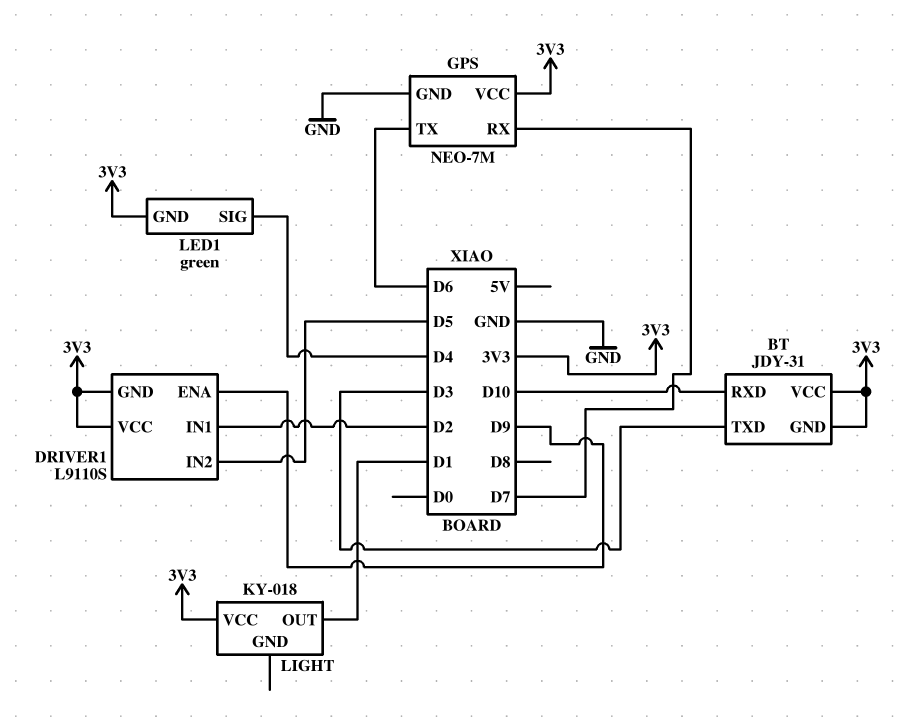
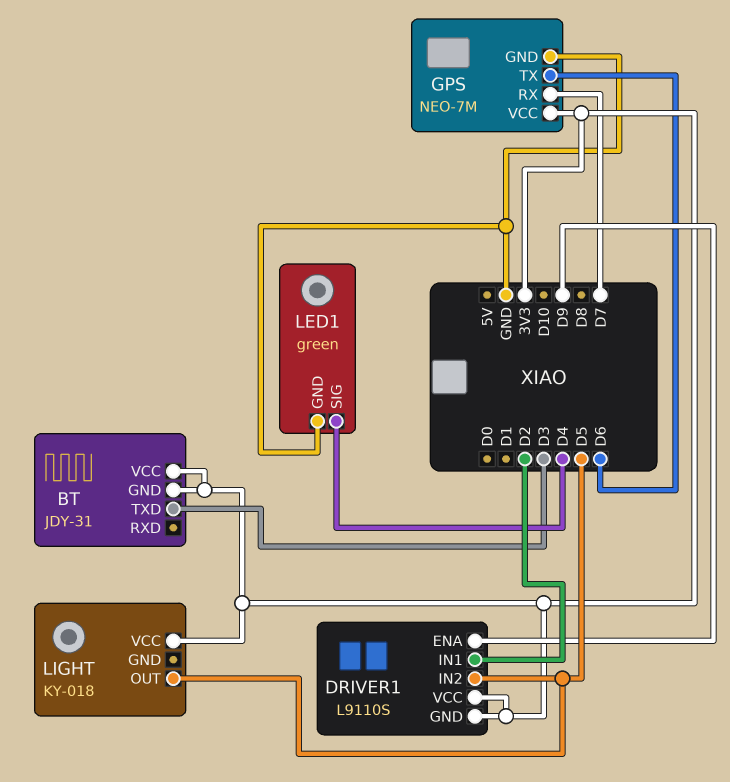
BT pin RXD: D10 -> none
LED1 pin GND: 3V3 -> GND
LIGHT pin OUT: D1 -> D5

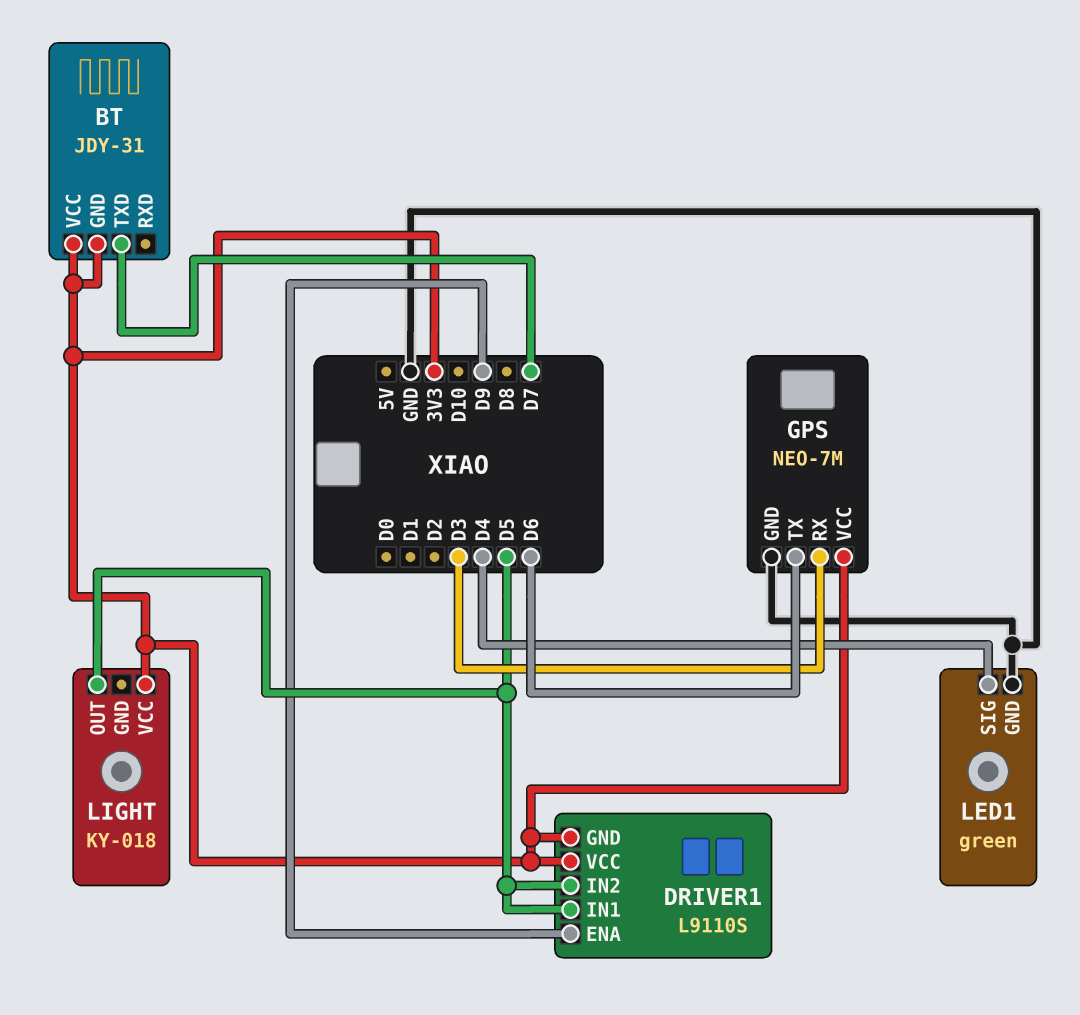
BT pin TXD: D3 -> D7
DRIVER1 pin IN1: D2 -> D5
GPS pin RX: D7 -> D3

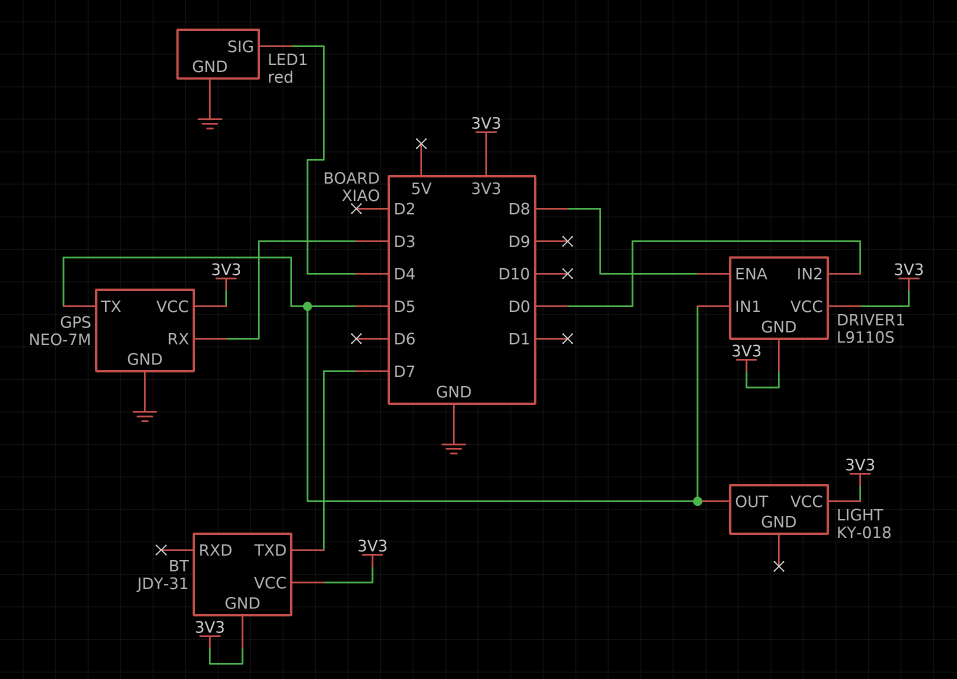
DRIVER1 pin ENA: D9 -> D8
DRIVER1 pin IN2: D5 -> D0
GPS pin TX: D6 -> D5
LED1: green -> red

